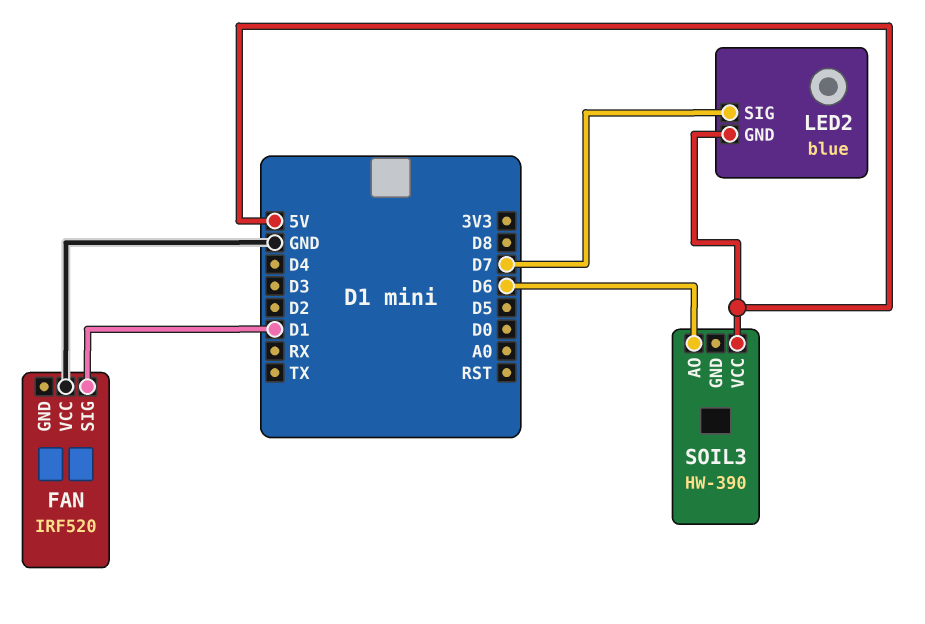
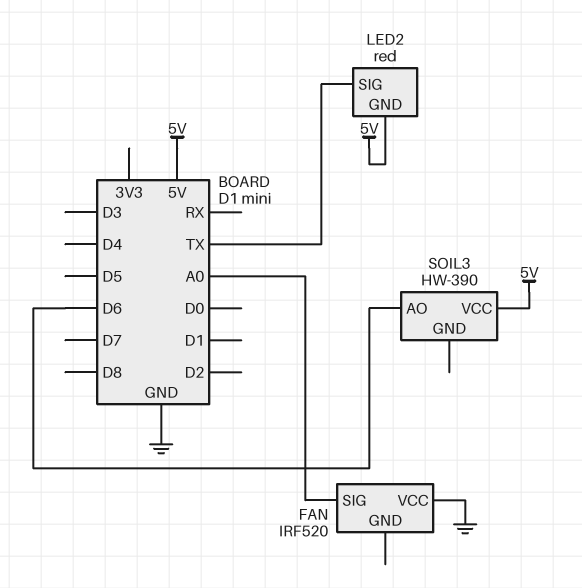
FAN pin SIG: D1 -> A0
LED2: blue -> red
LED2 pin SIG: D7 -> TX

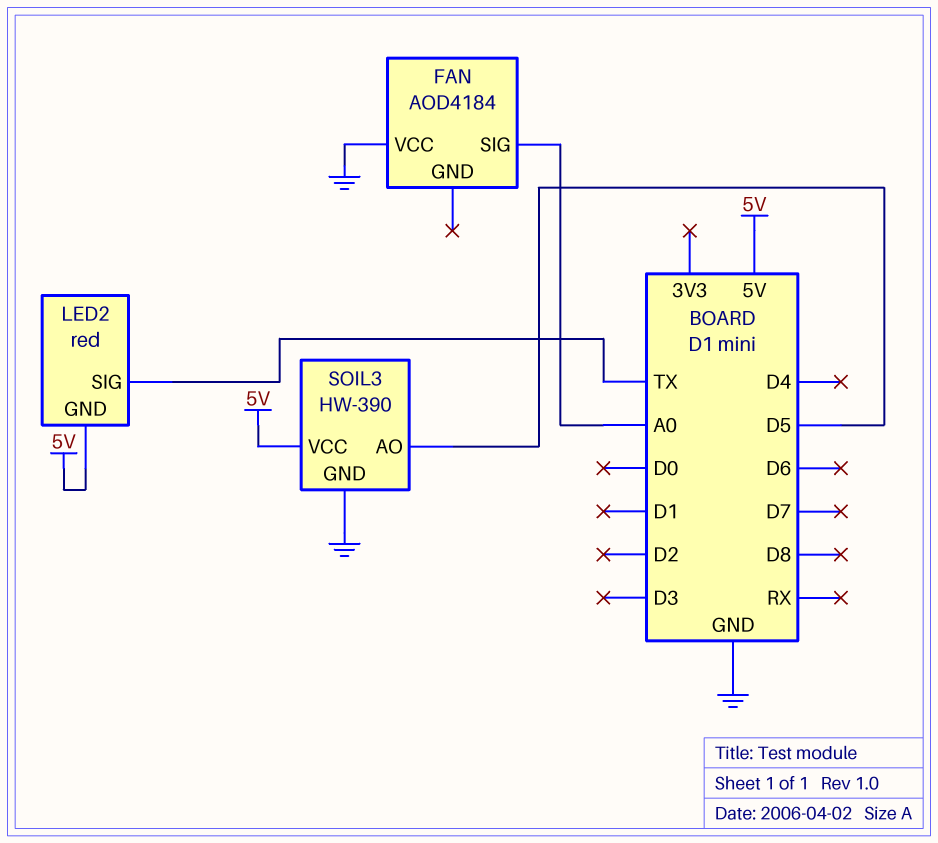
FAN: IRF520 -> AOD4184
SOIL3 pin AO: D6 -> D5
SOIL3 pin GND: none -> GND

